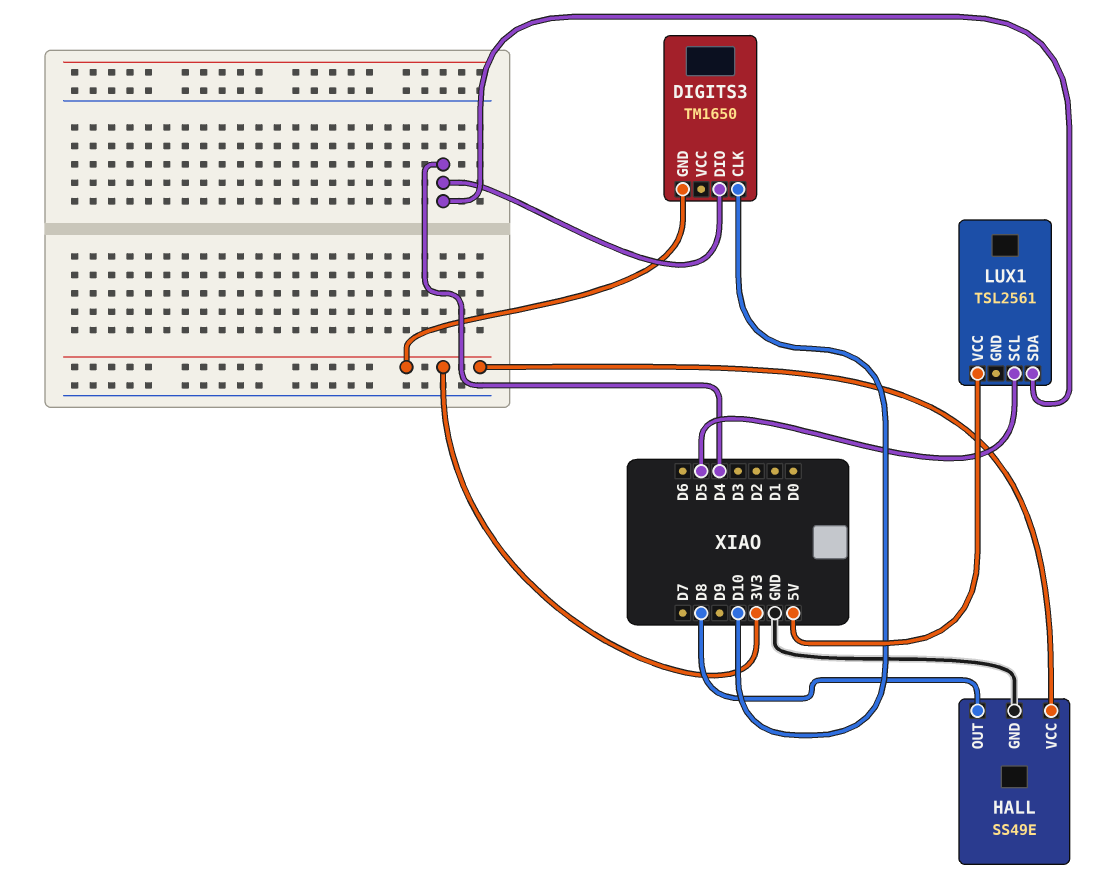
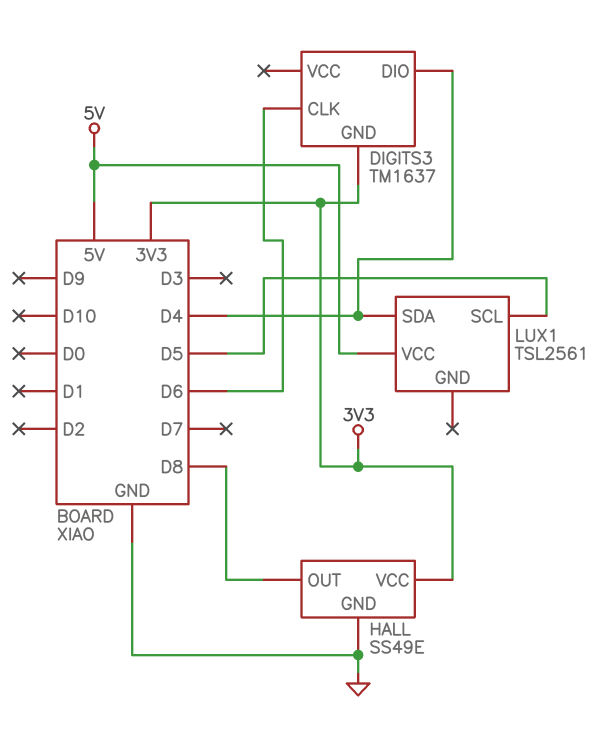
DIGITS3: TM1650 -> TM1637
DIGITS3 pin CLK: D10 -> D6

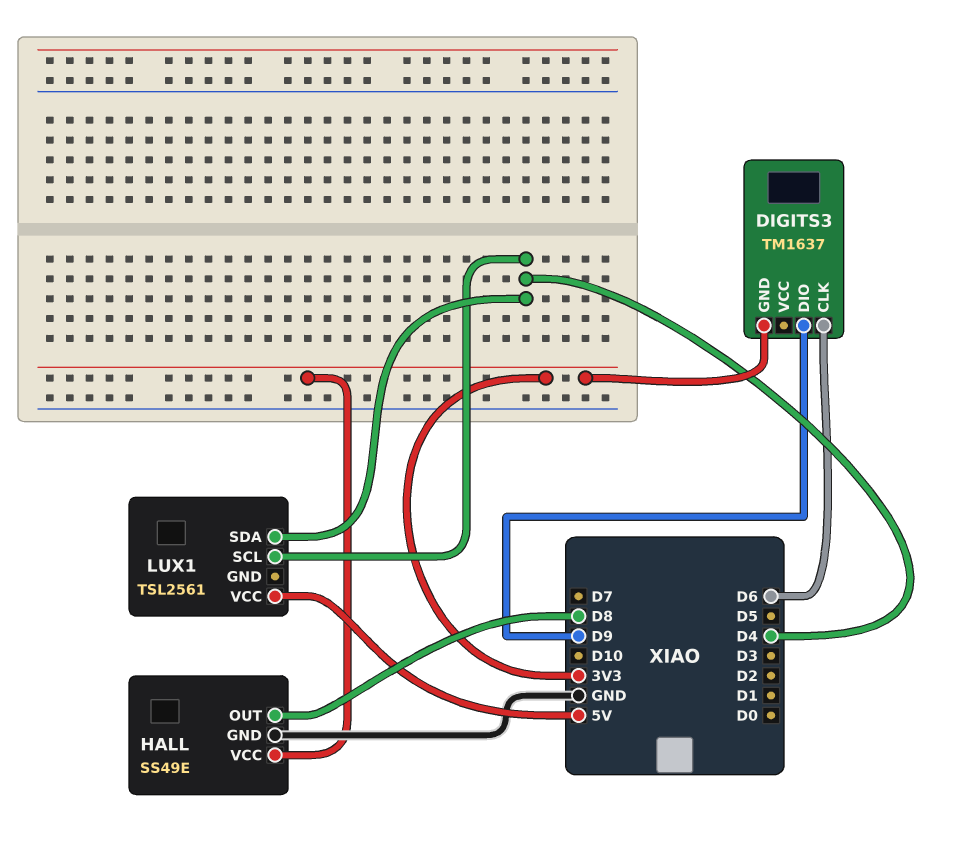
DIGITS3 pin DIO: D4 -> D9
LUX1 pin SCL: D5 -> D4

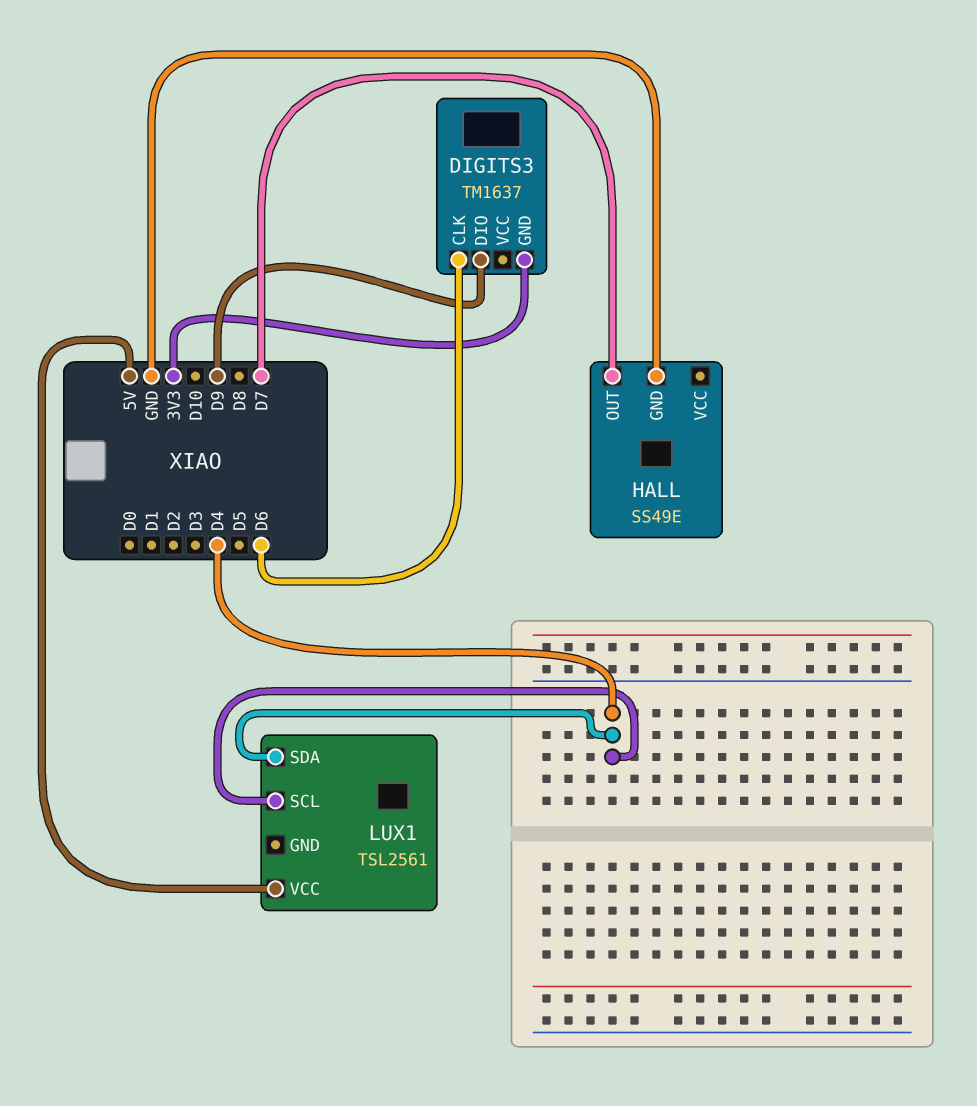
HALL pin OUT: D8 -> D7
HALL pin VCC: 3V3 -> none

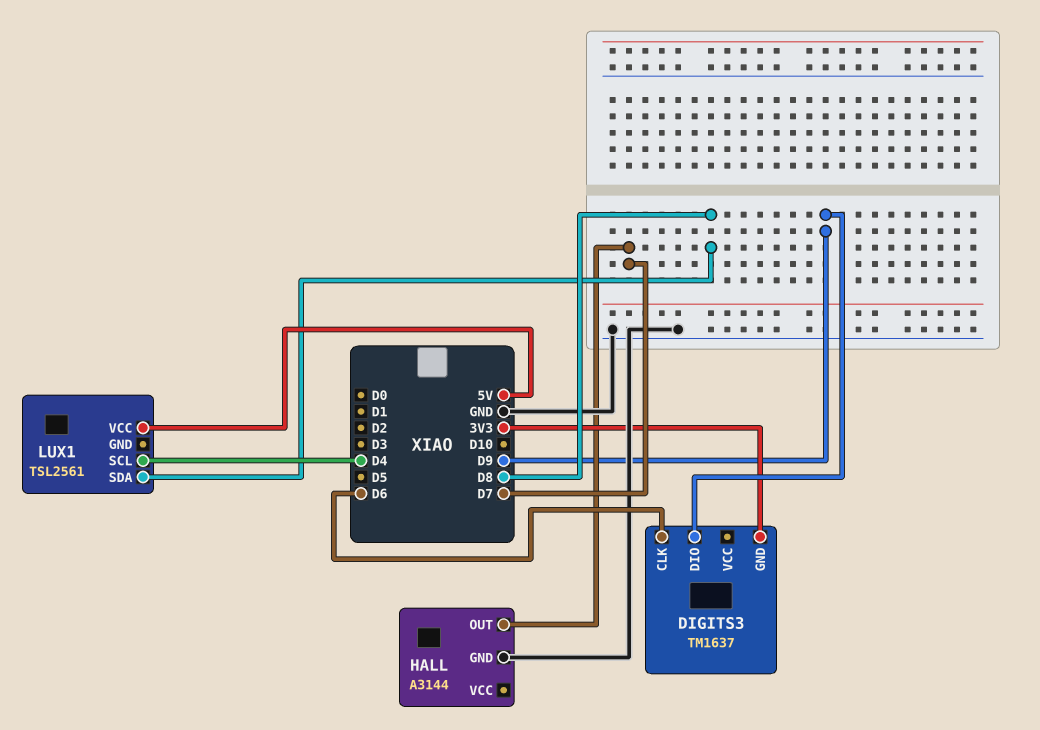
HALL: SS49E -> A3144
LUX1 pin SDA: D4 -> D8

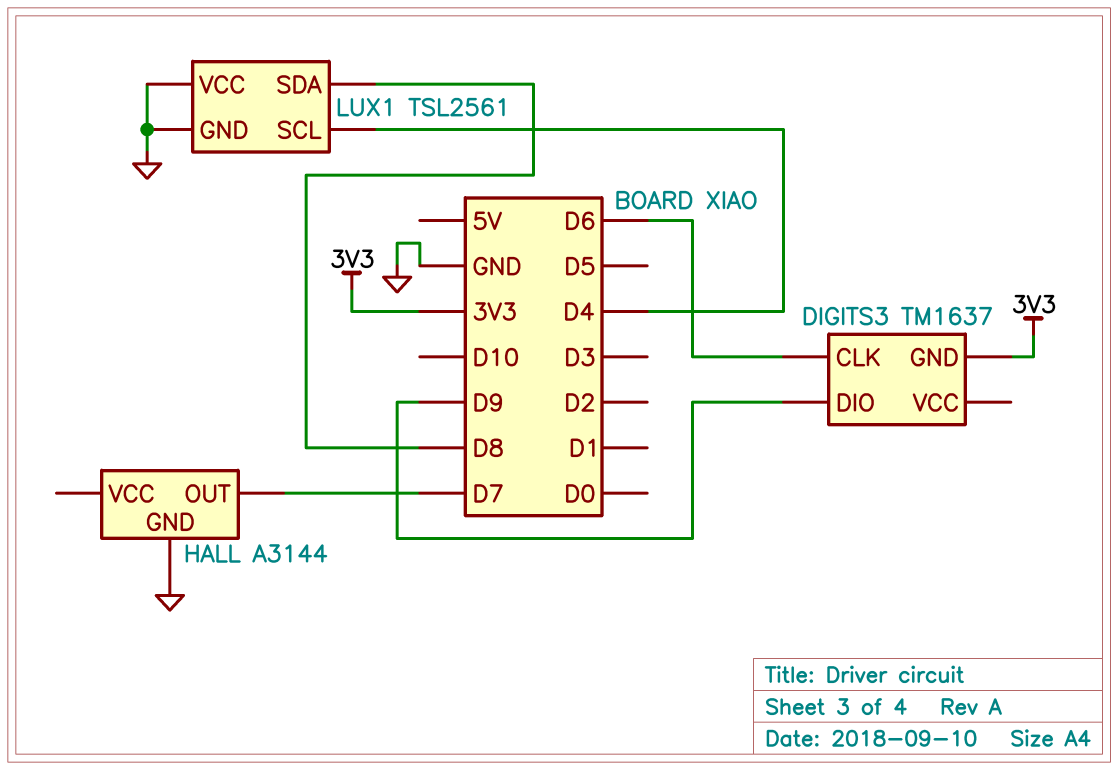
LUX1 pin GND: none -> GND
LUX1 pin VCC: 5V -> GND

